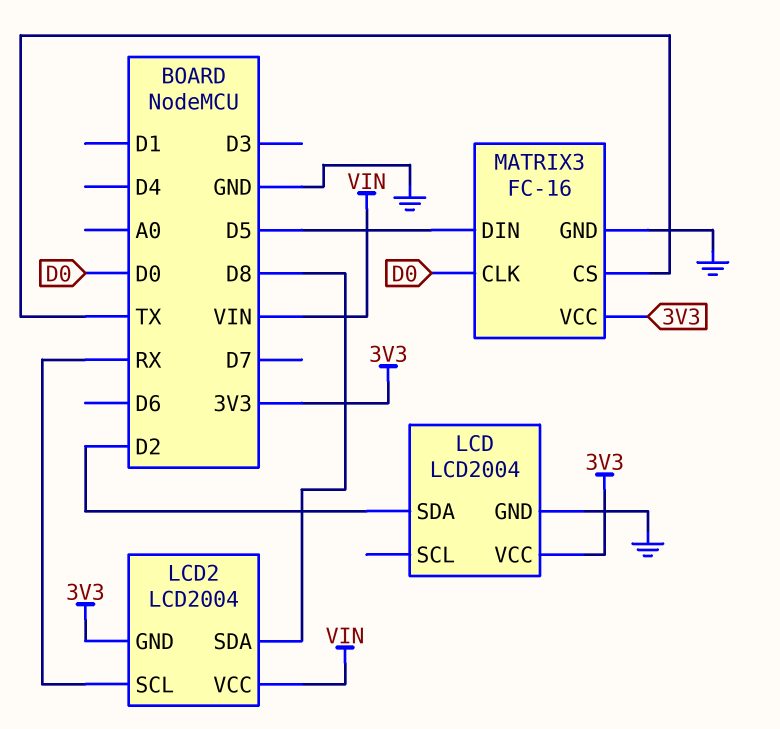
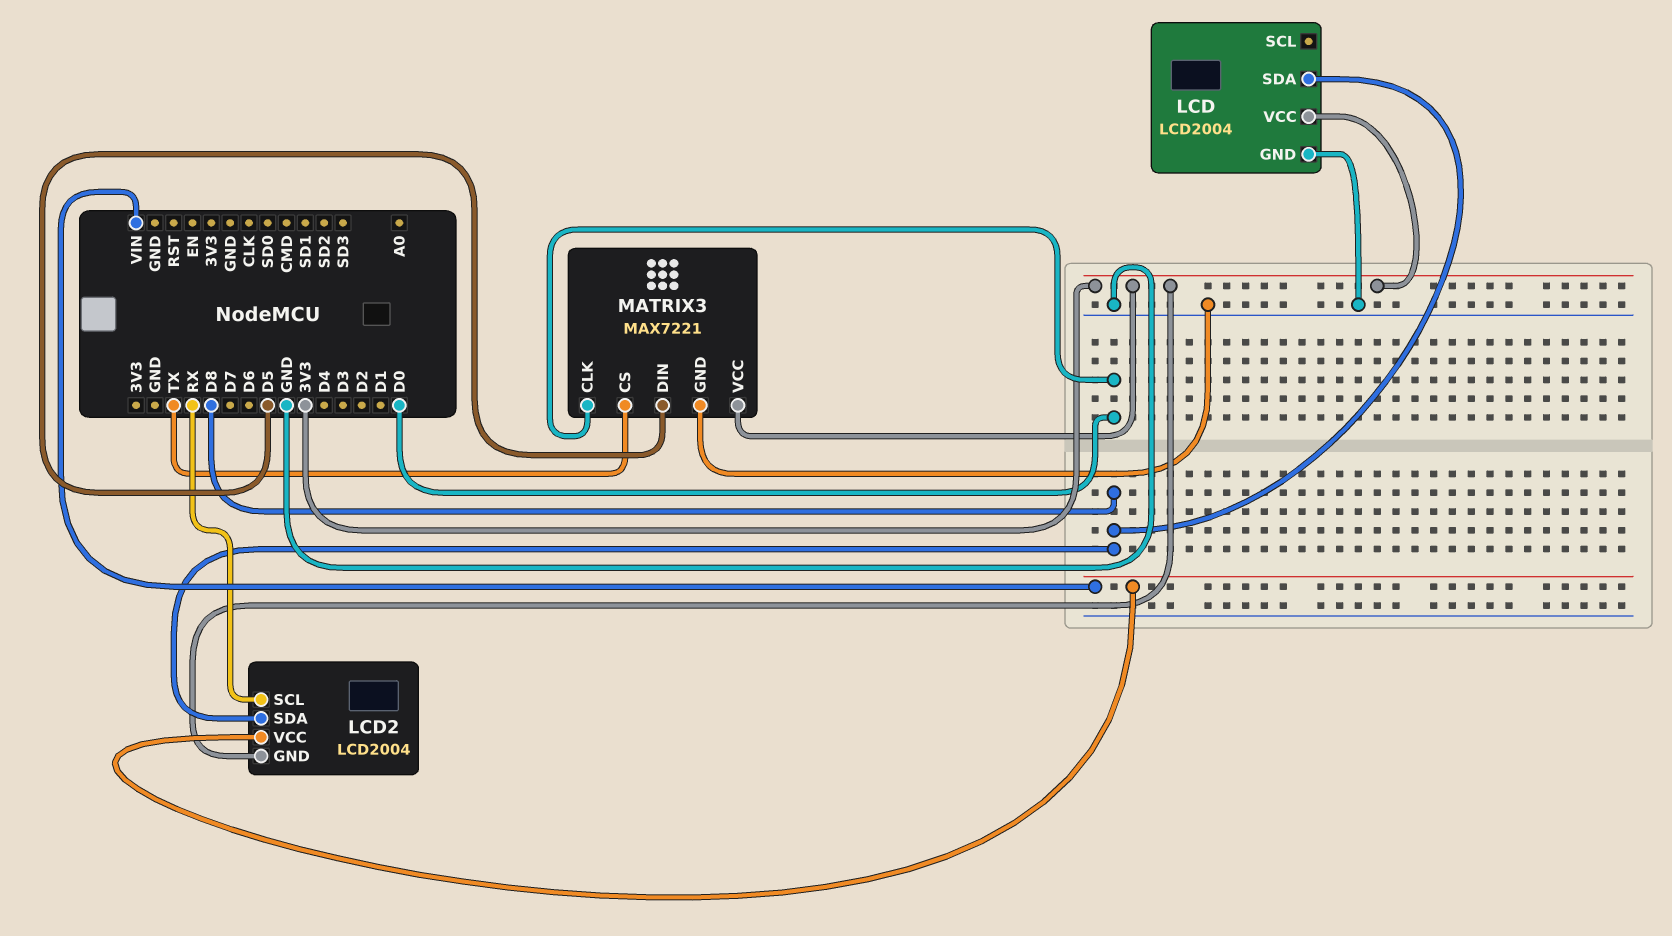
LCD pin SDA: D2 -> D8
MATRIX3: FC-16 -> MAX7221

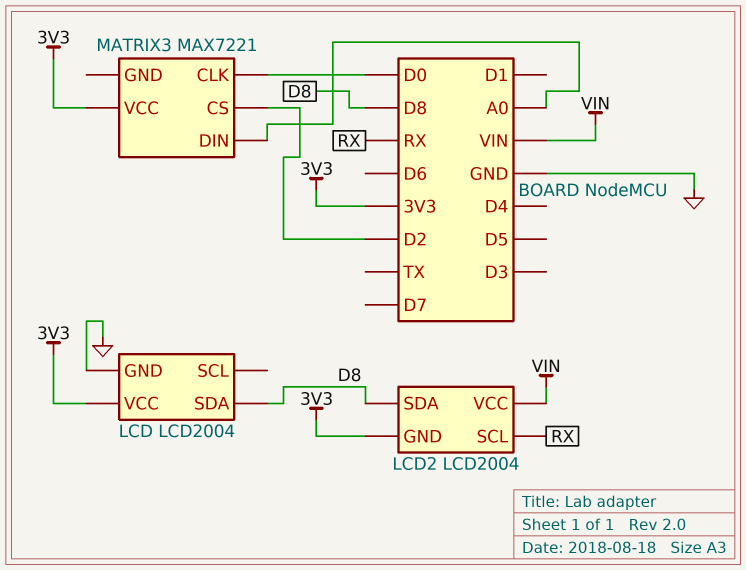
MATRIX3 pin CS: TX -> D2
MATRIX3 pin DIN: D5 -> A0
MATRIX3 pin GND: GND -> none

